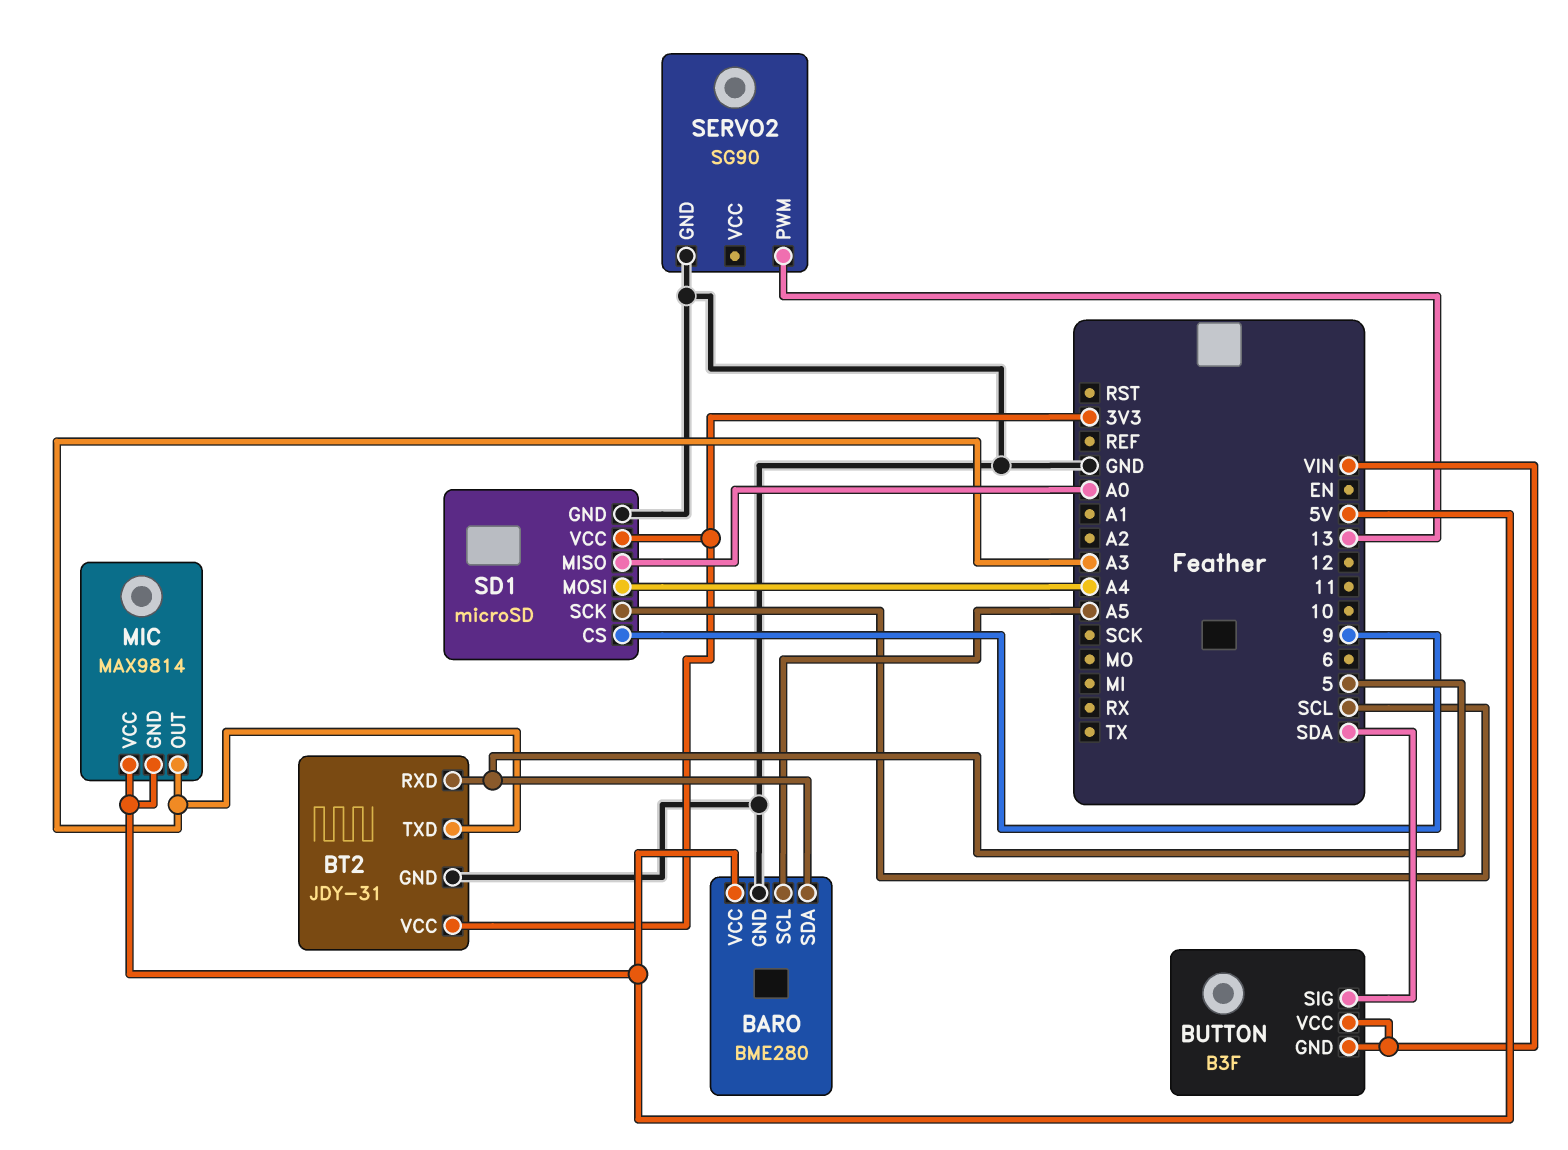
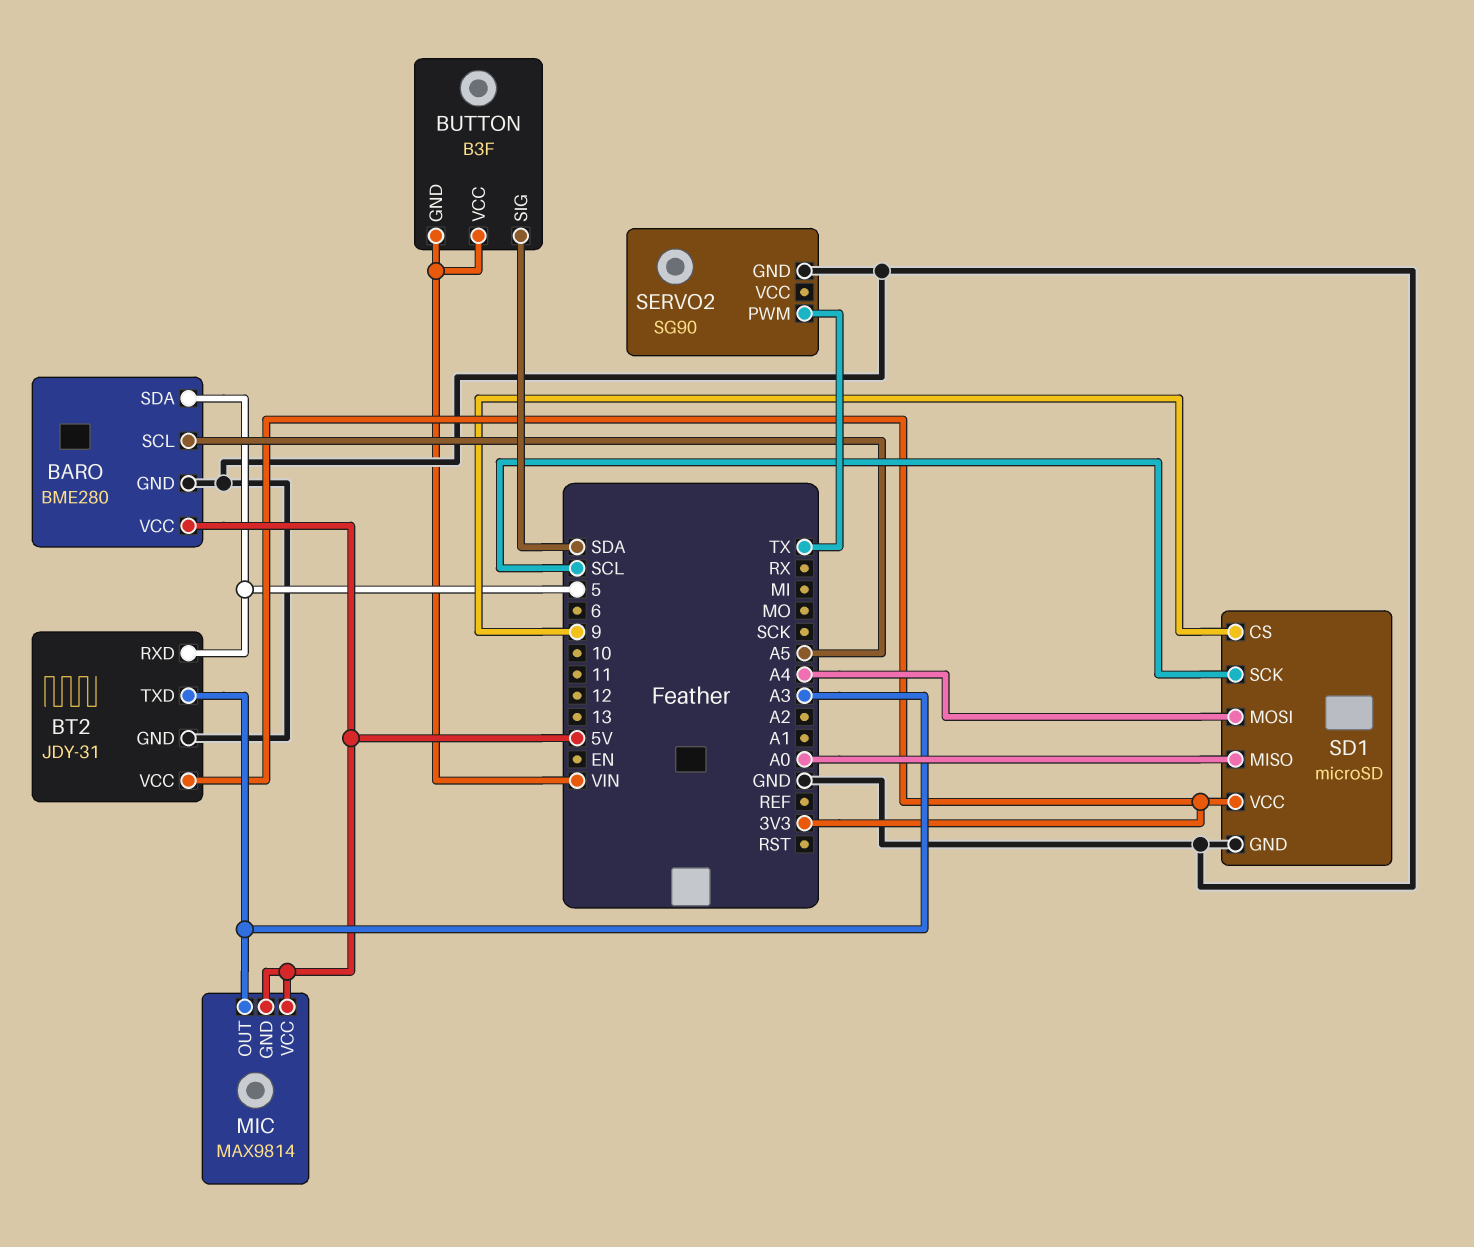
SERVO2 pin PWM: 13 -> TX

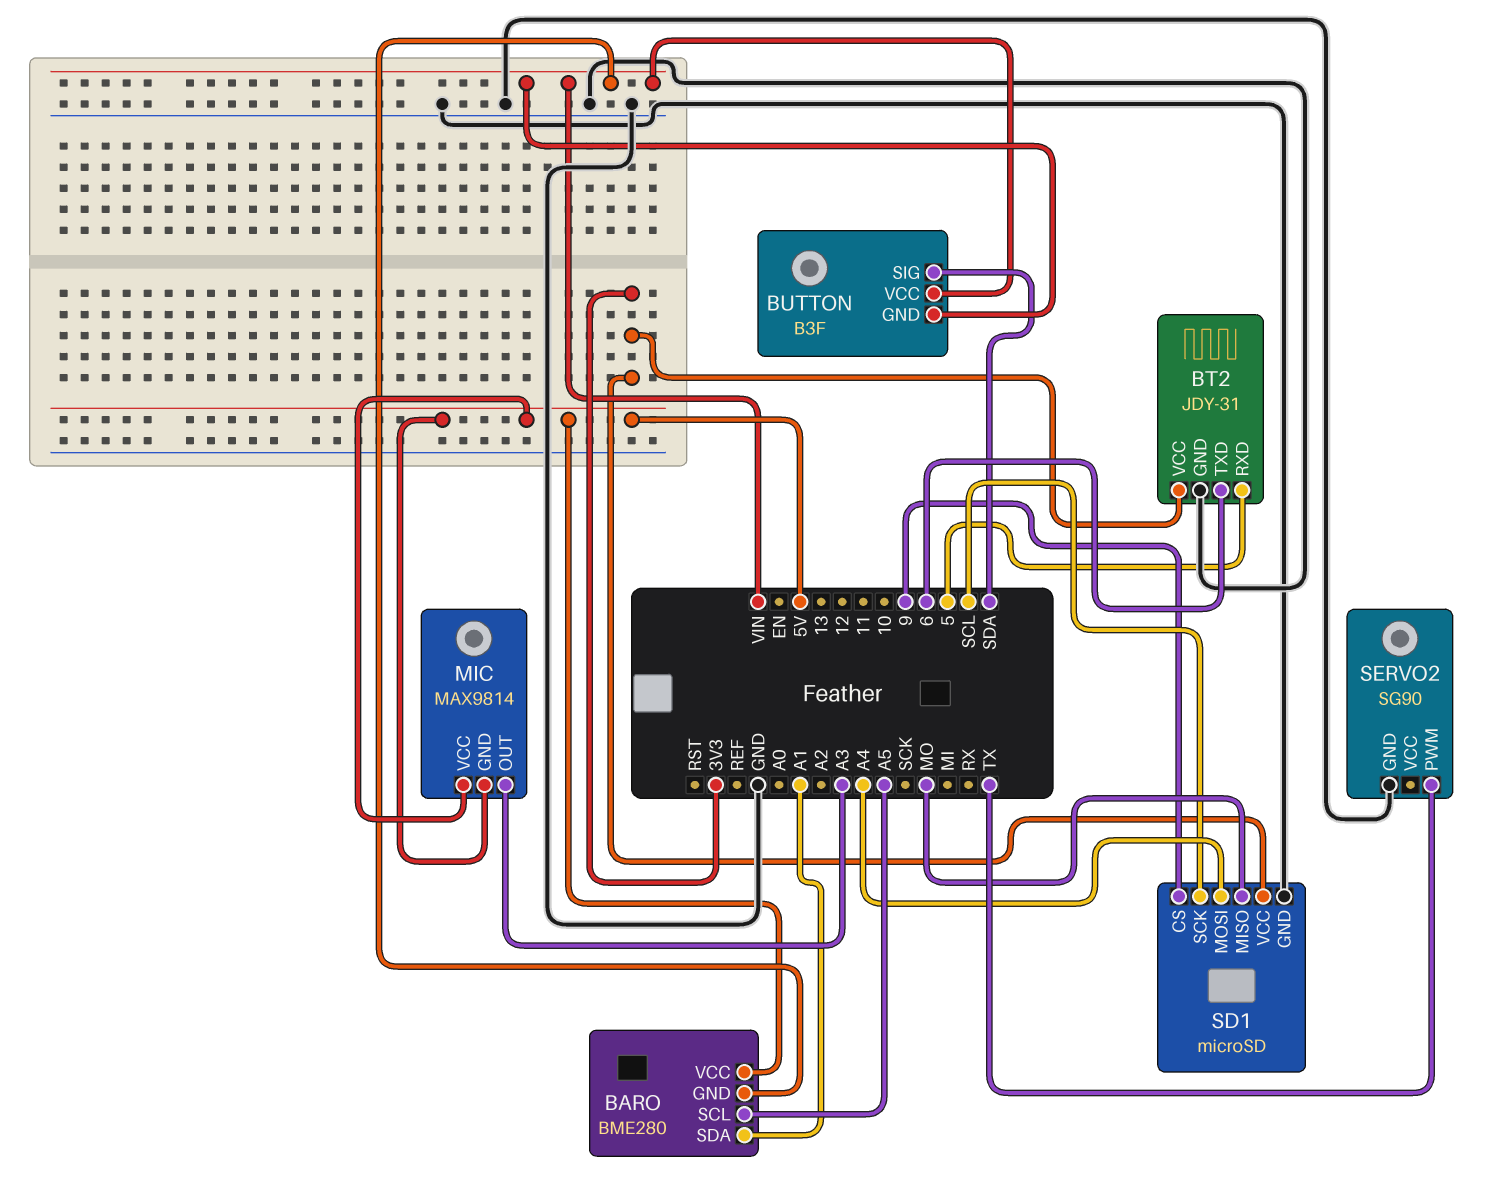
BARO pin GND: GND -> VIN
BARO pin SDA: 5 -> A1
BT2 pin TXD: A3 -> 6
SD1 pin MISO: A0 -> MO

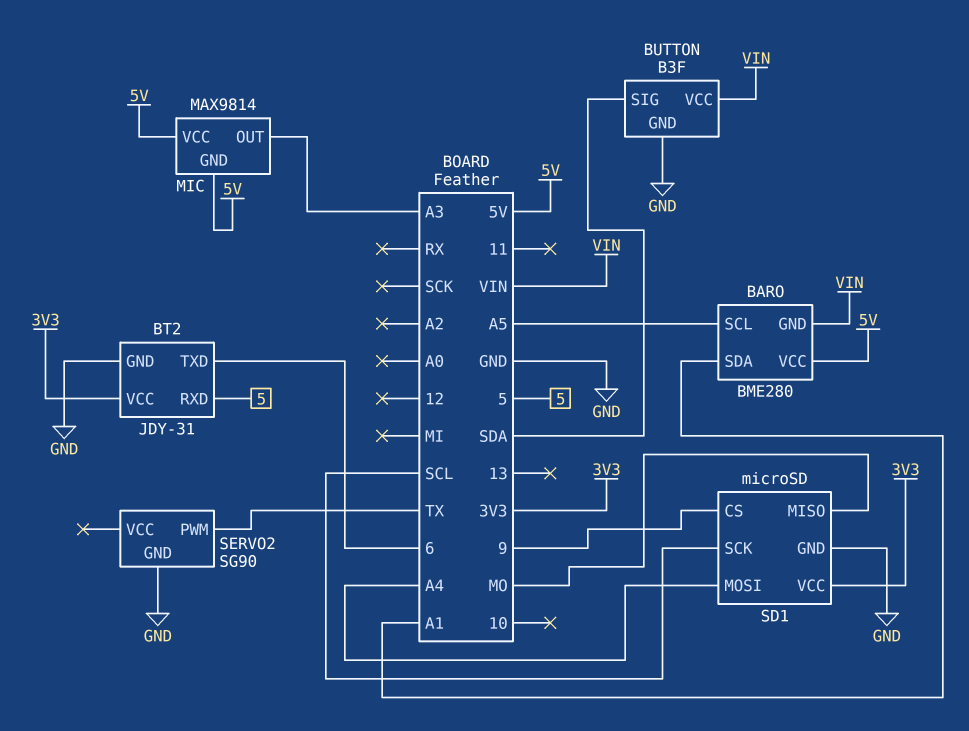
BUTTON pin GND: VIN -> GND

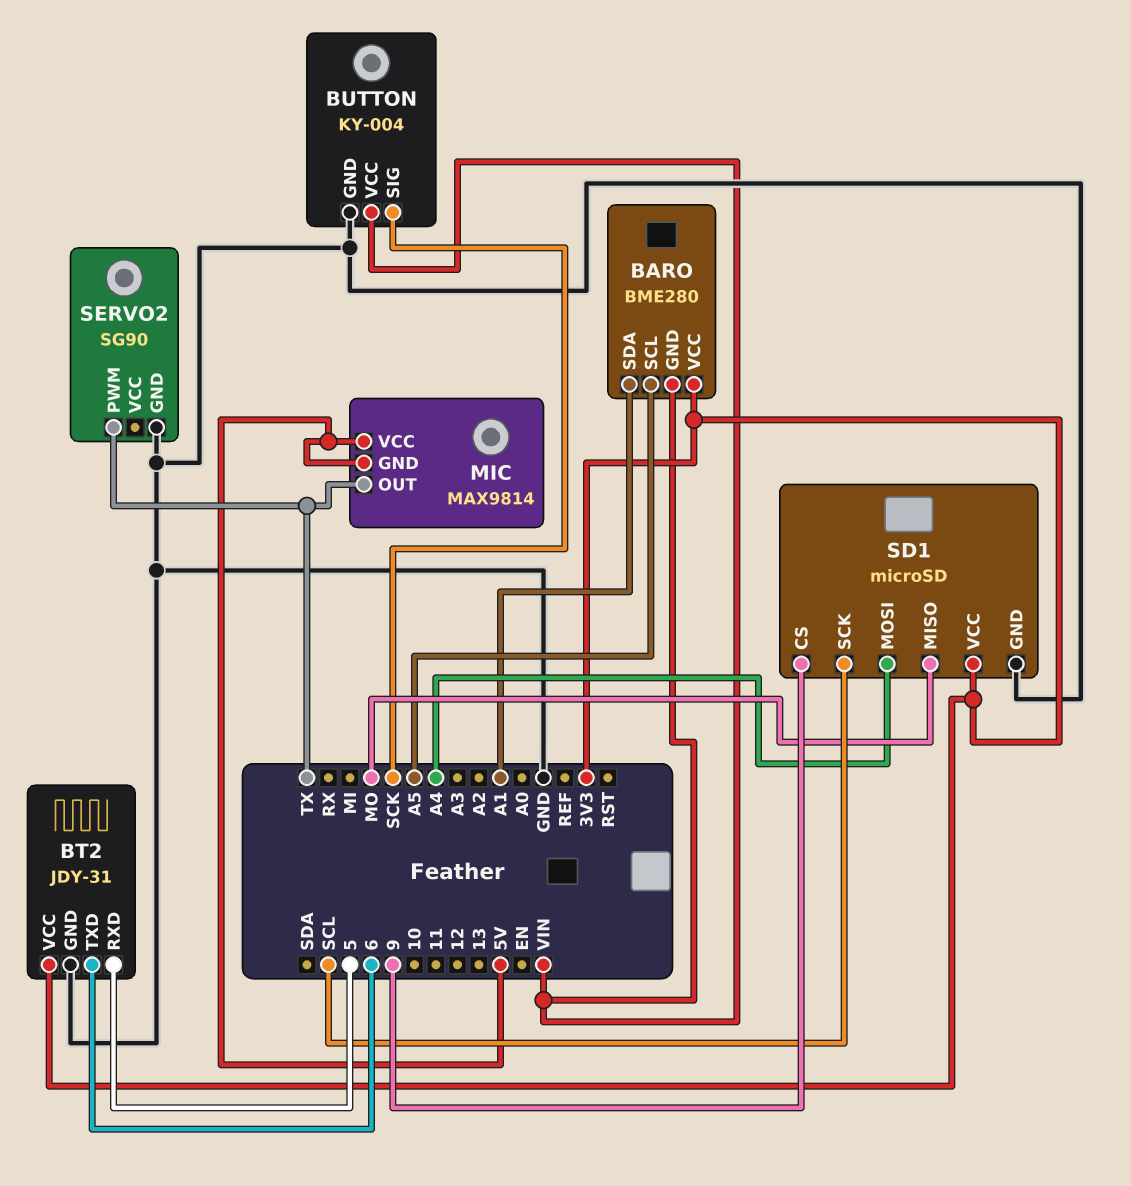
BARO pin VCC: 5V -> 3V3
BUTTON: B3F -> KY-004
BUTTON pin SIG: SDA -> SCK
MIC pin OUT: A3 -> TX

